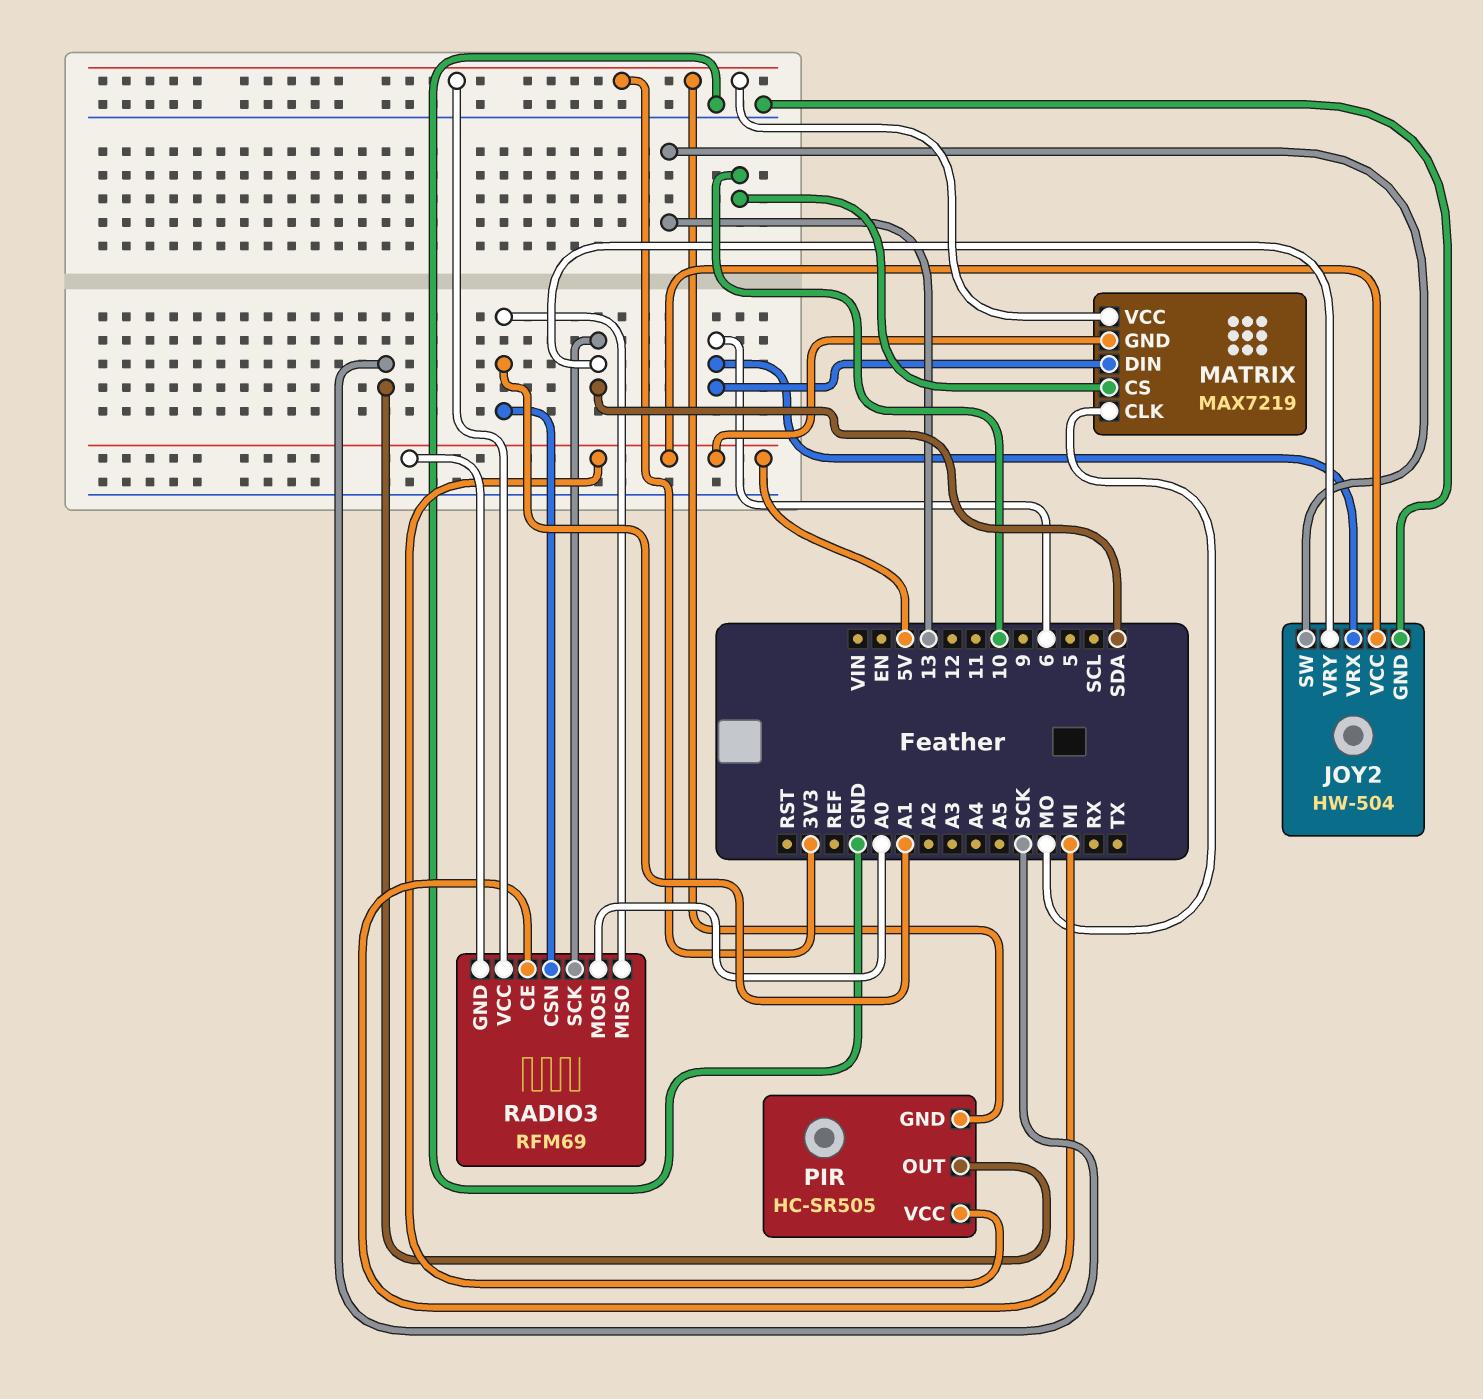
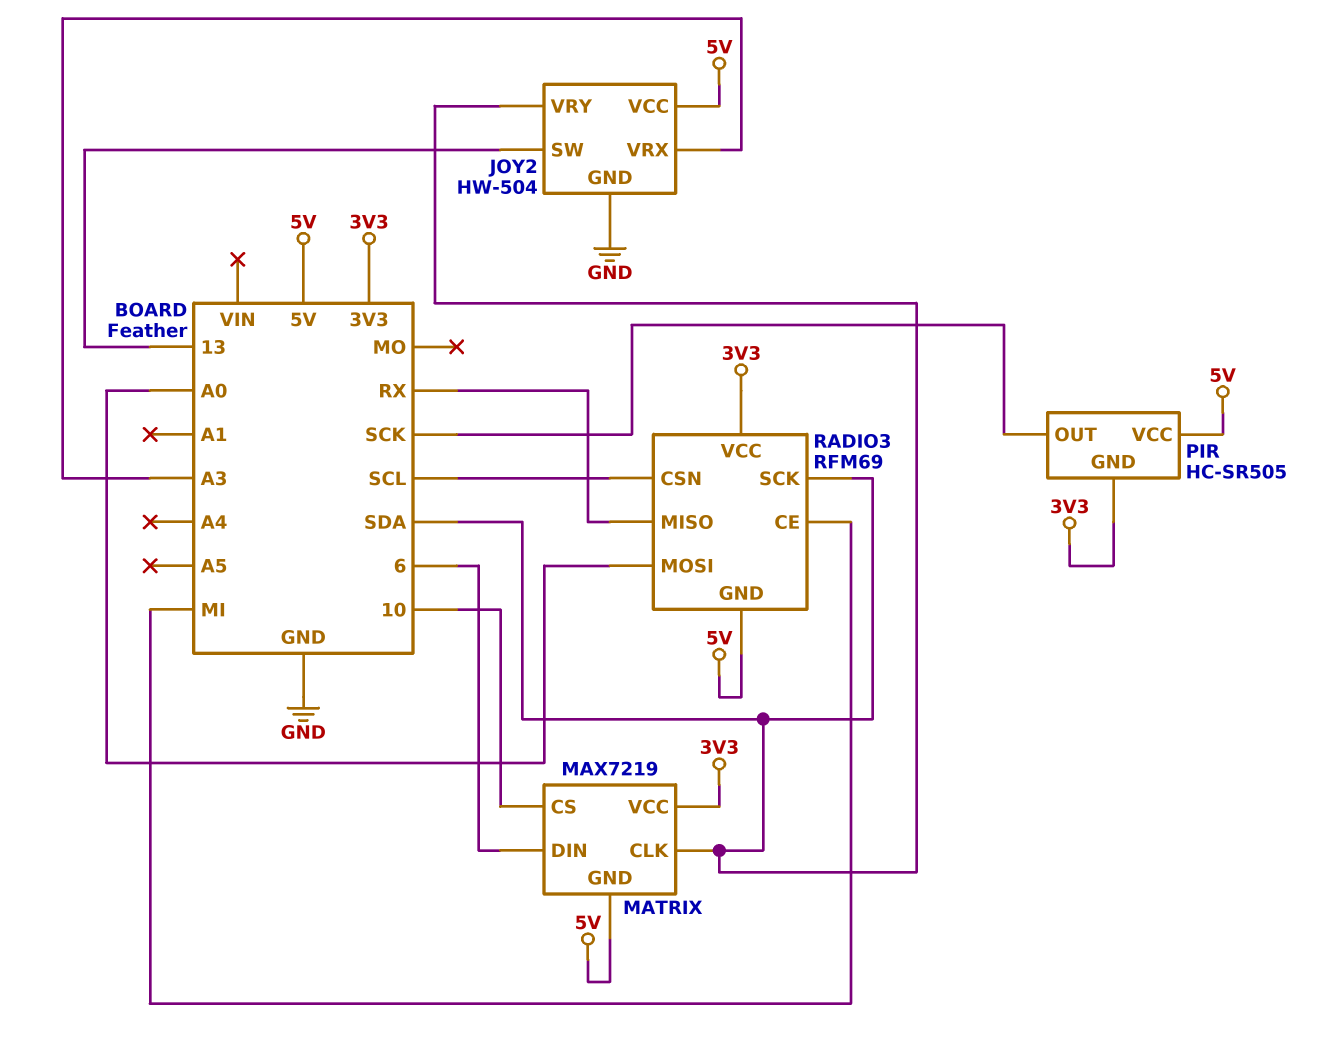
JOY2 pin VRX: 6 -> A3
MATRIX pin CLK: MO -> SDA
RADIO3 pin CSN: A1 -> SCL
RADIO3 pin MISO: A1 -> RX

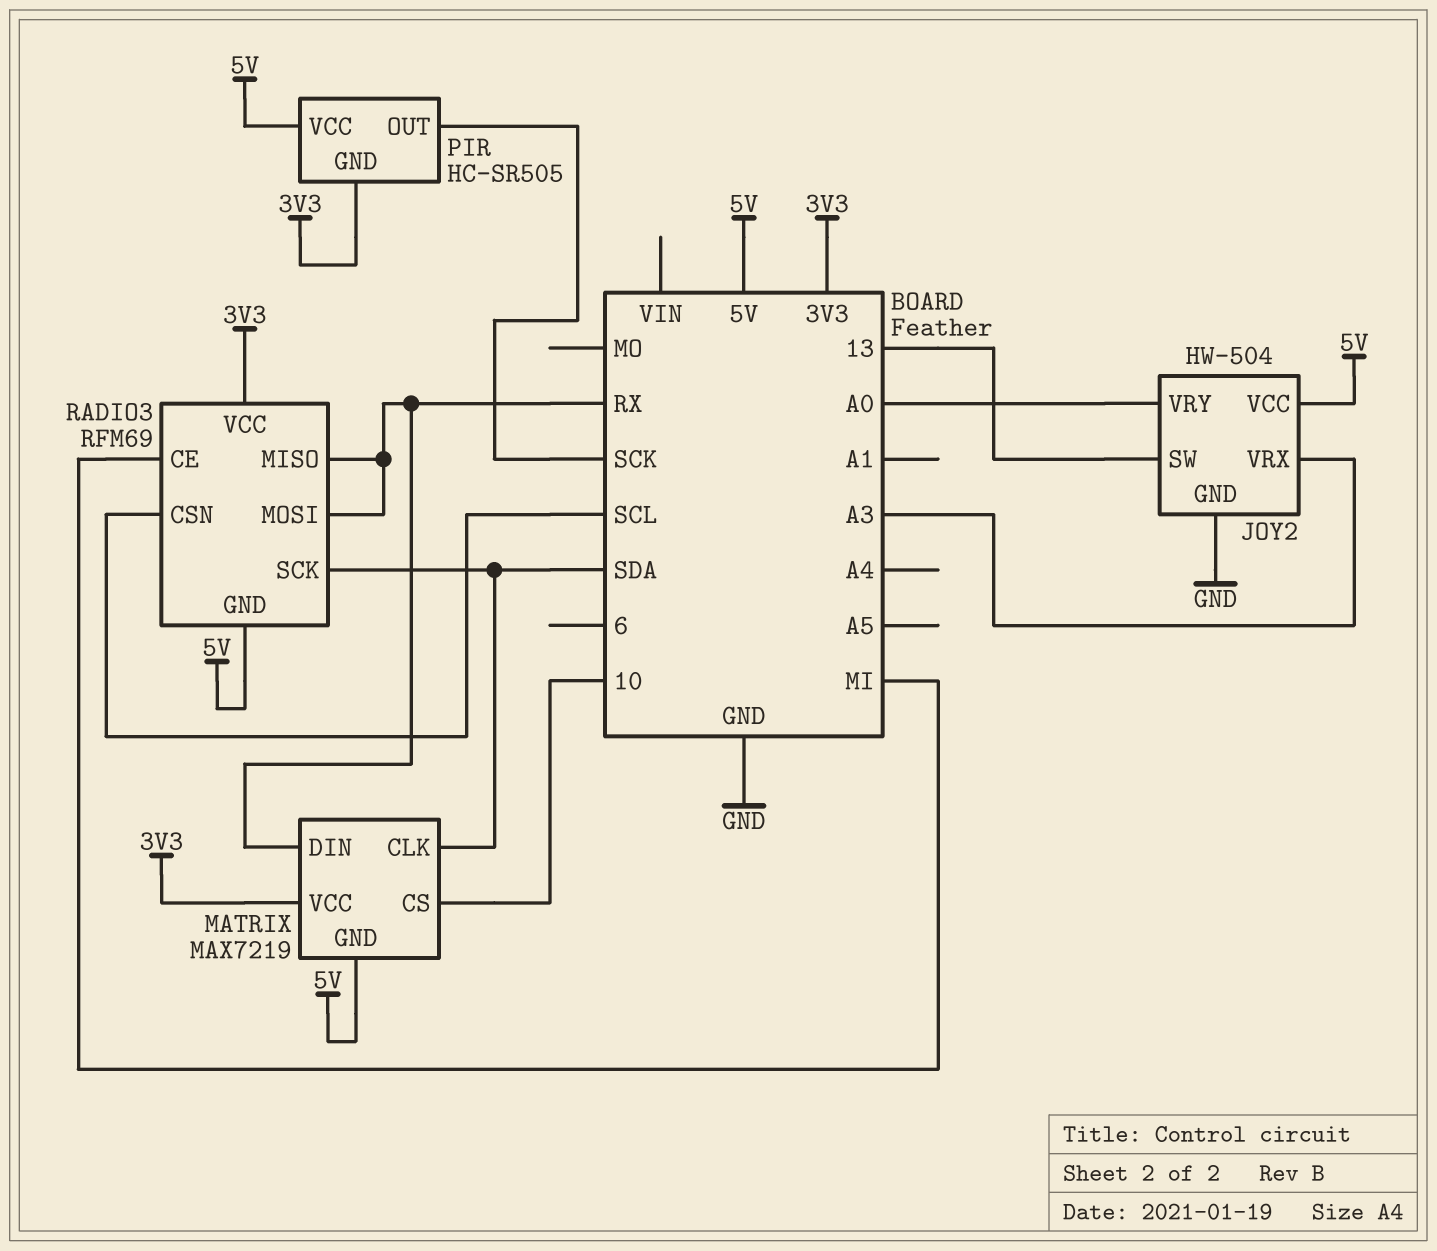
JOY2 pin VRY: SDA -> A0
MATRIX pin DIN: 6 -> RX
RADIO3 pin MOSI: A0 -> RX

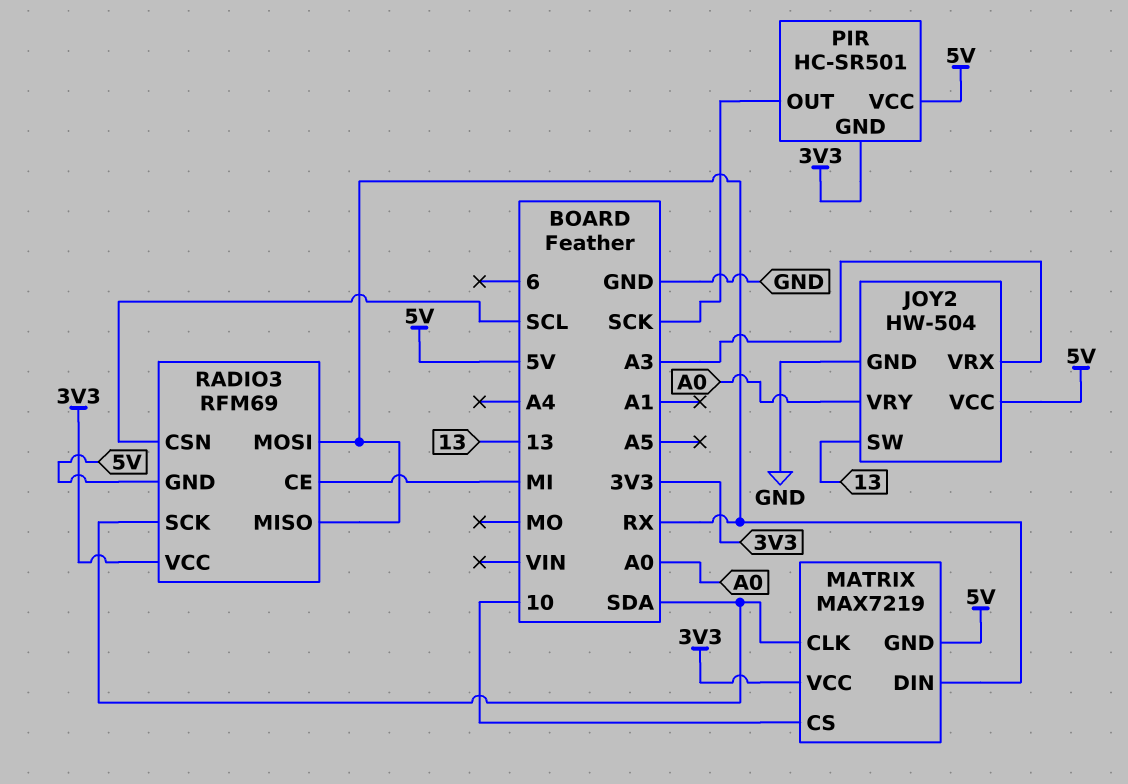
PIR: HC-SR505 -> HC-SR501

